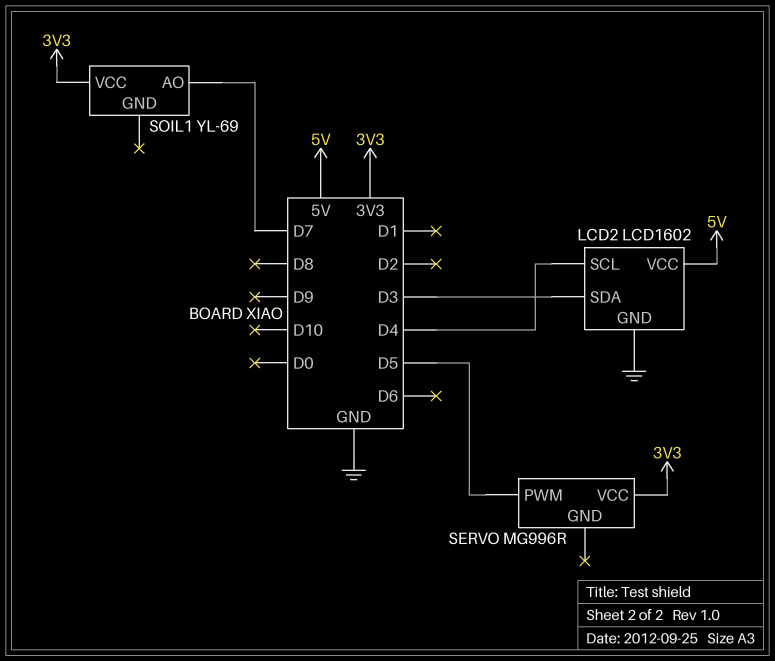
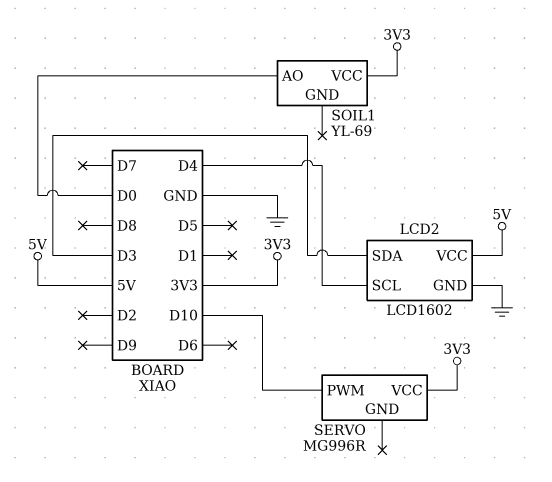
SERVO pin PWM: D5 -> D10
SOIL1 pin AO: D7 -> D0

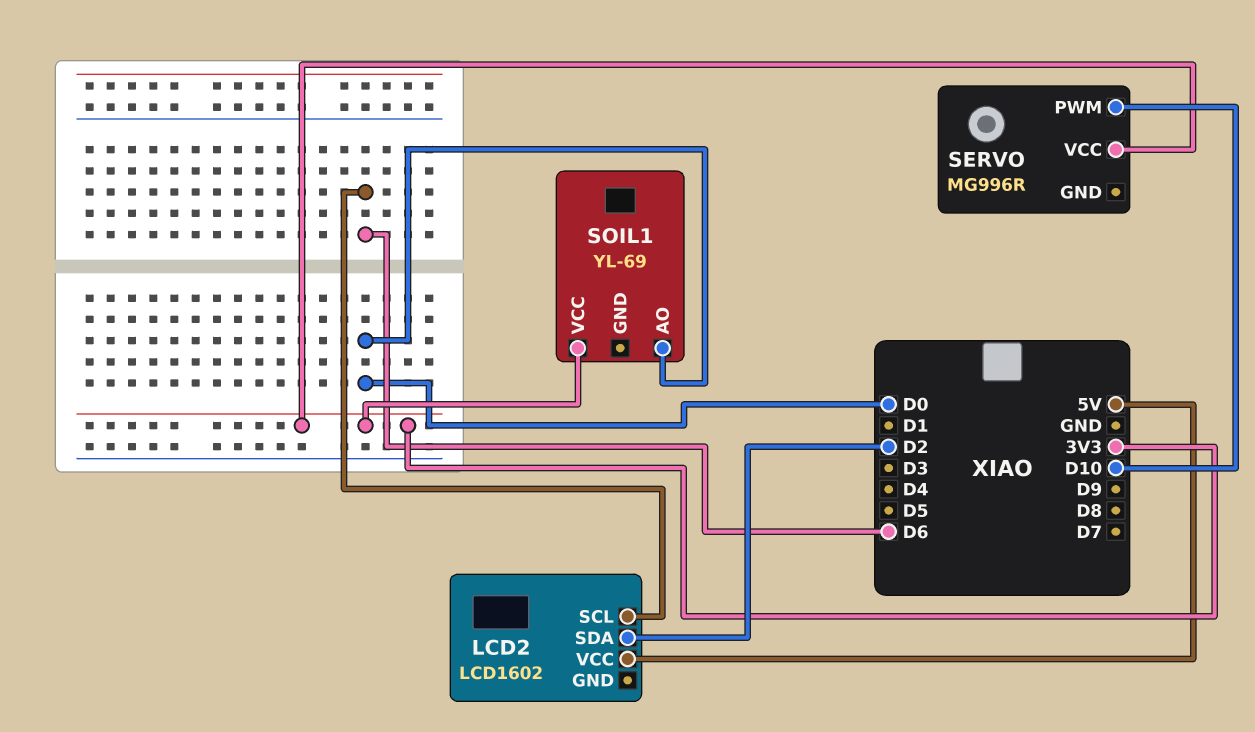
LCD2 pin GND: GND -> none
LCD2 pin SCL: D4 -> D6
LCD2 pin SDA: D3 -> D2

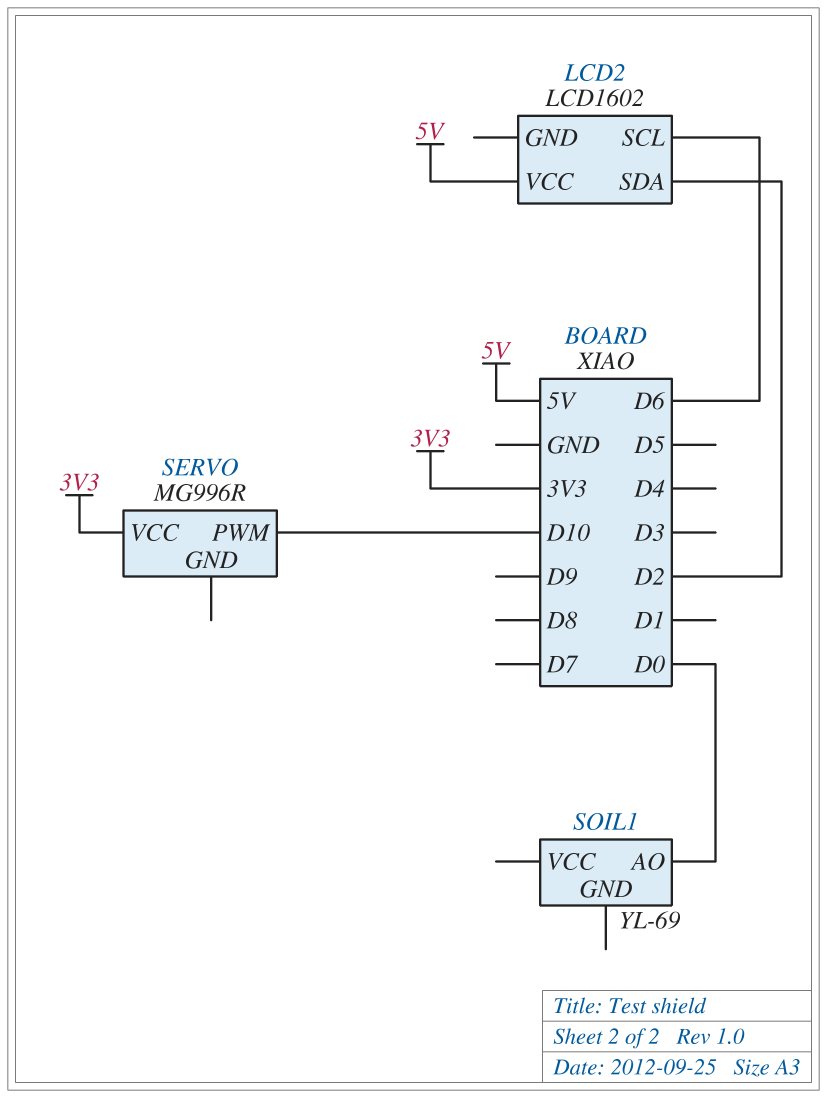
SOIL1 pin VCC: 3V3 -> none

